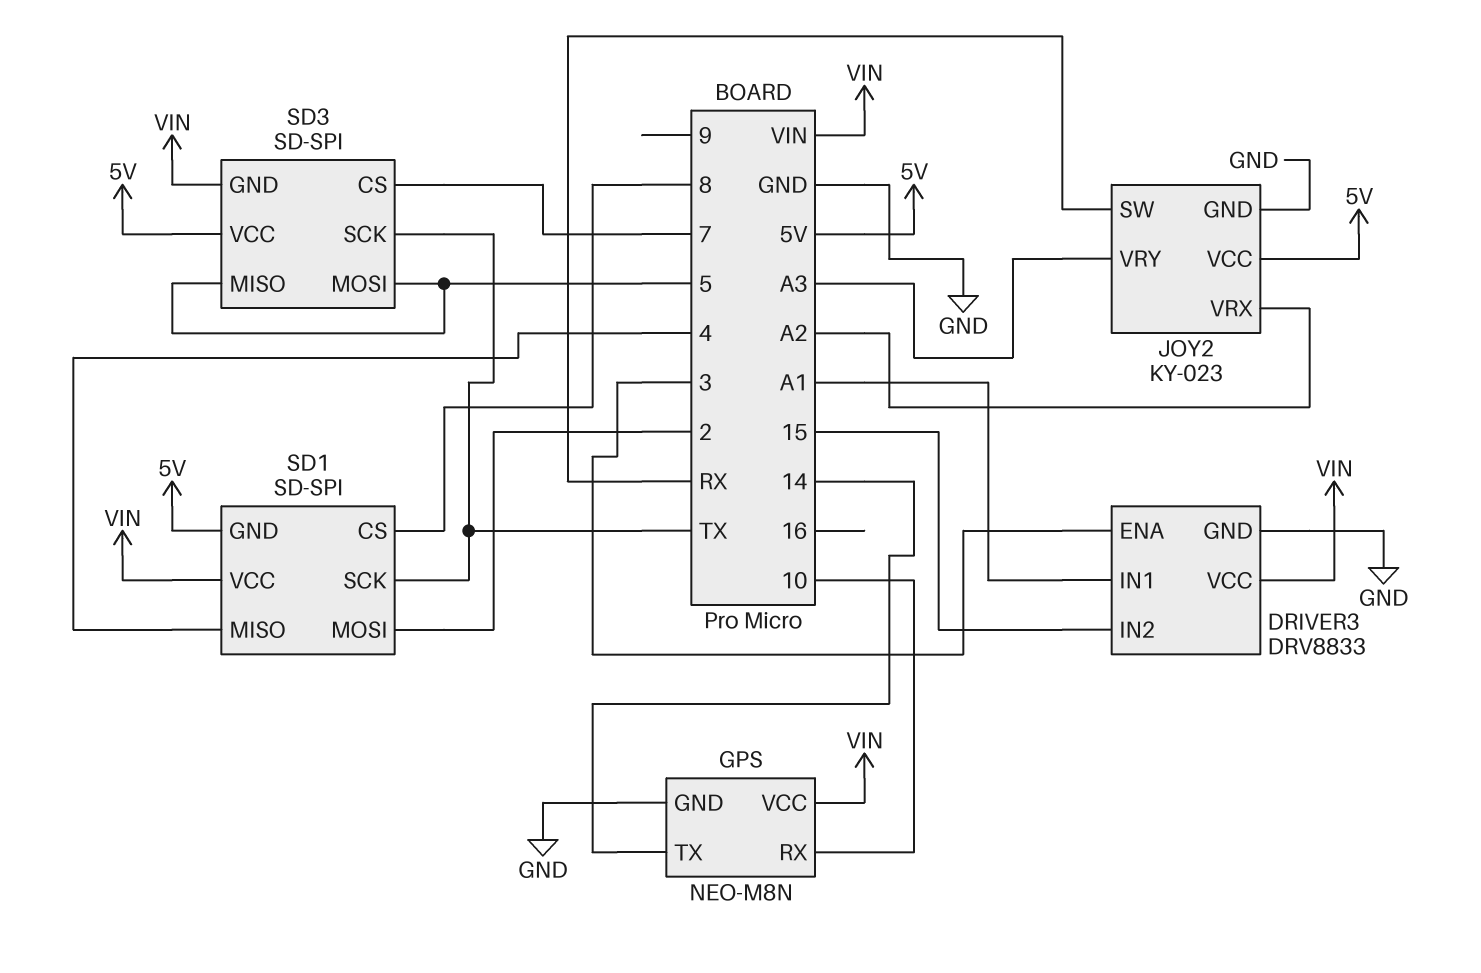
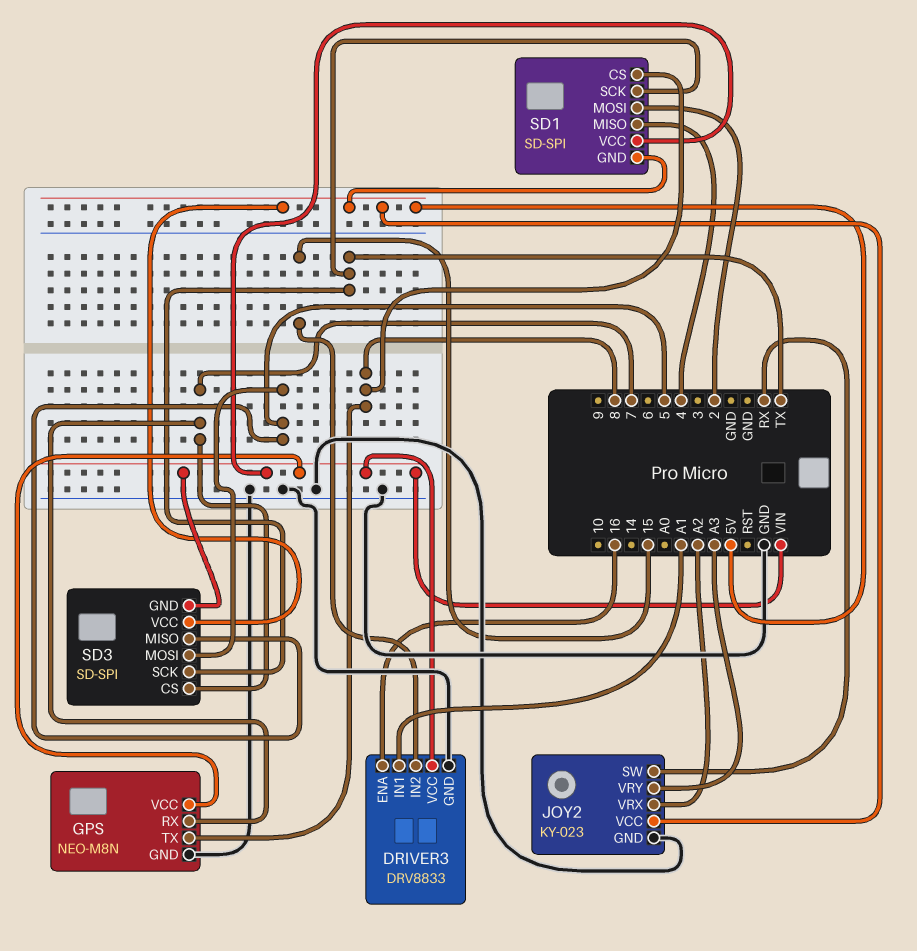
DRIVER3 pin ENA: 3 -> 16
GPS pin RX: 10 -> 7
GPS pin TX: 14 -> 8

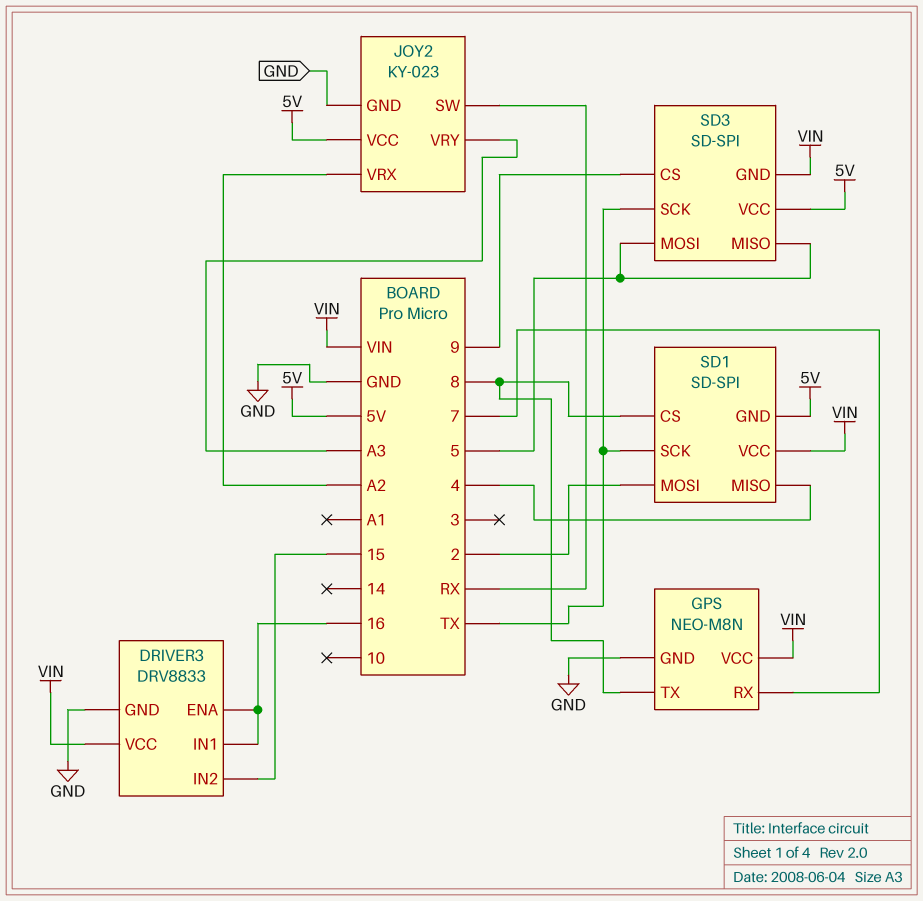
DRIVER3 pin IN1: A1 -> 16
SD3 pin CS: 7 -> 9

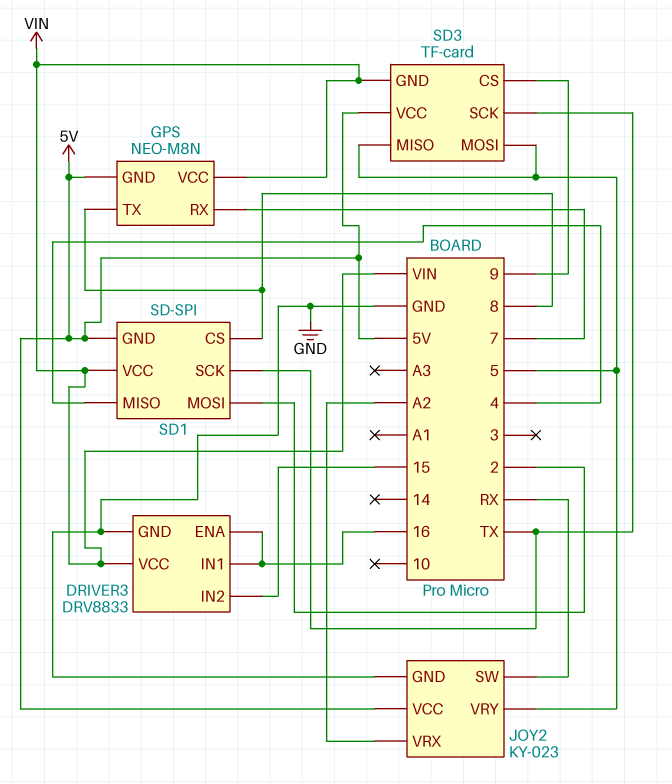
GPS pin GND: GND -> 5V
JOY2 pin VRY: A3 -> 5
SD3: SD-SPI -> TF-card

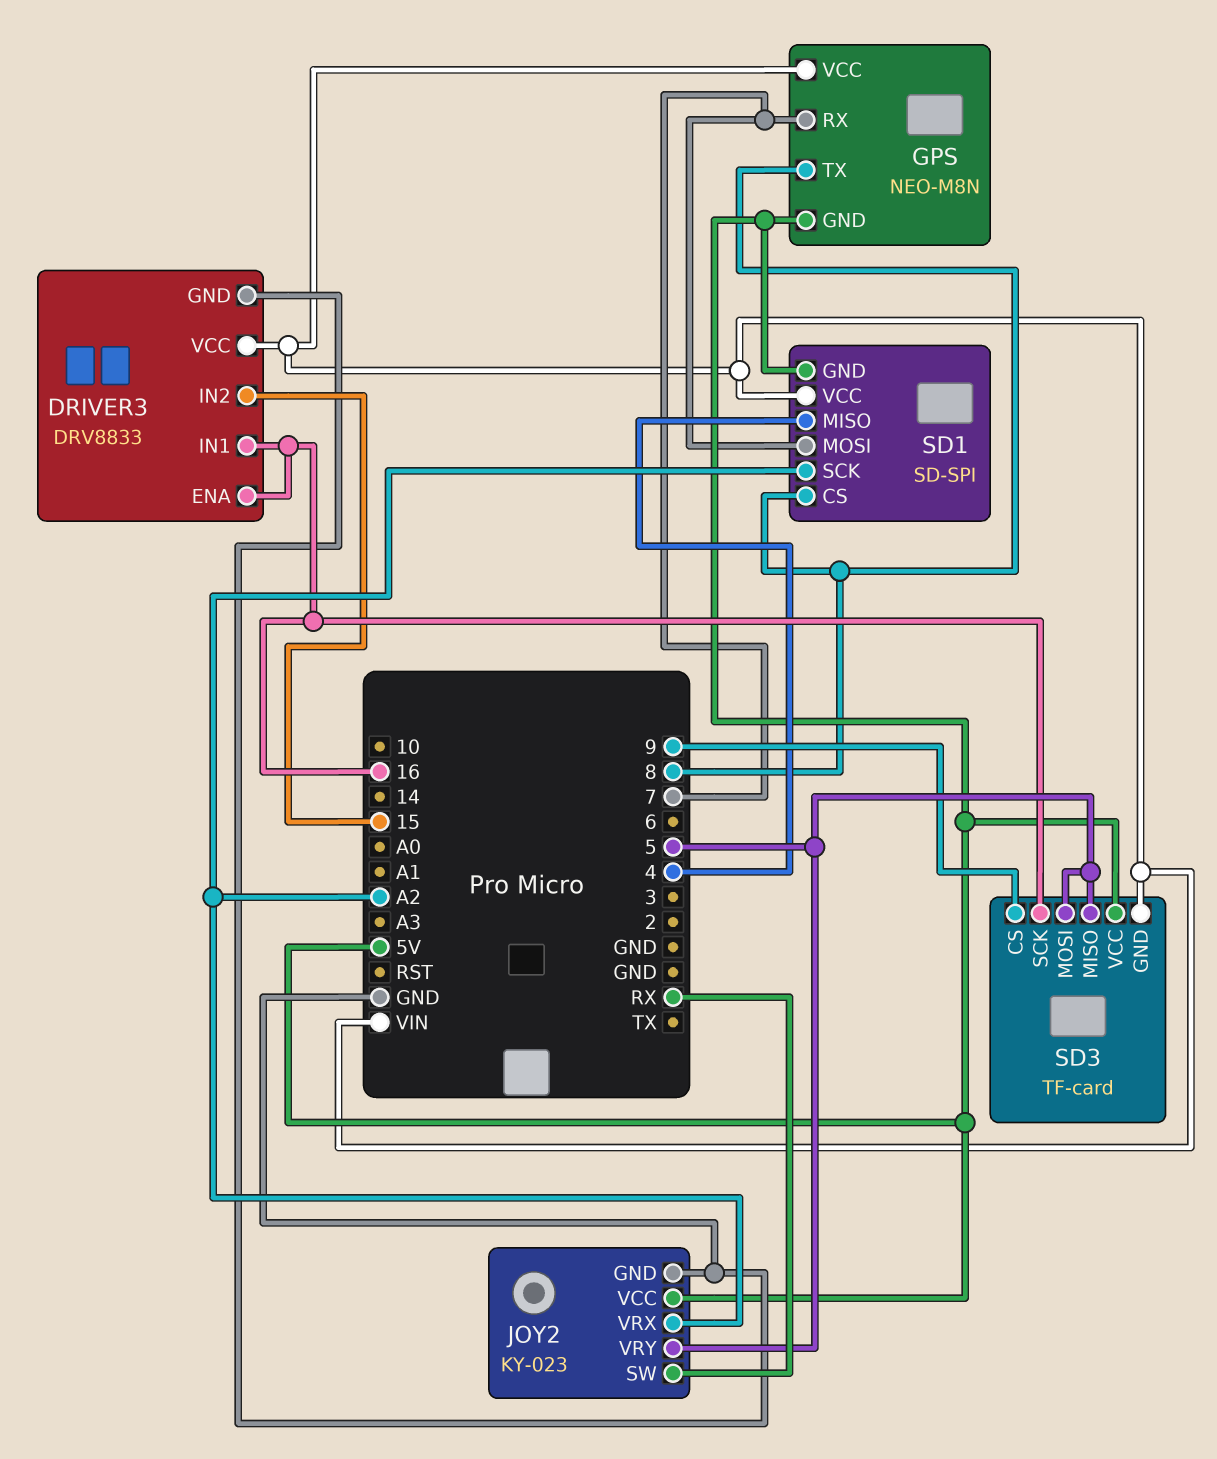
SD1 pin MOSI: 2 -> 7
SD1 pin SCK: TX -> A2
SD3 pin SCK: TX -> 16

